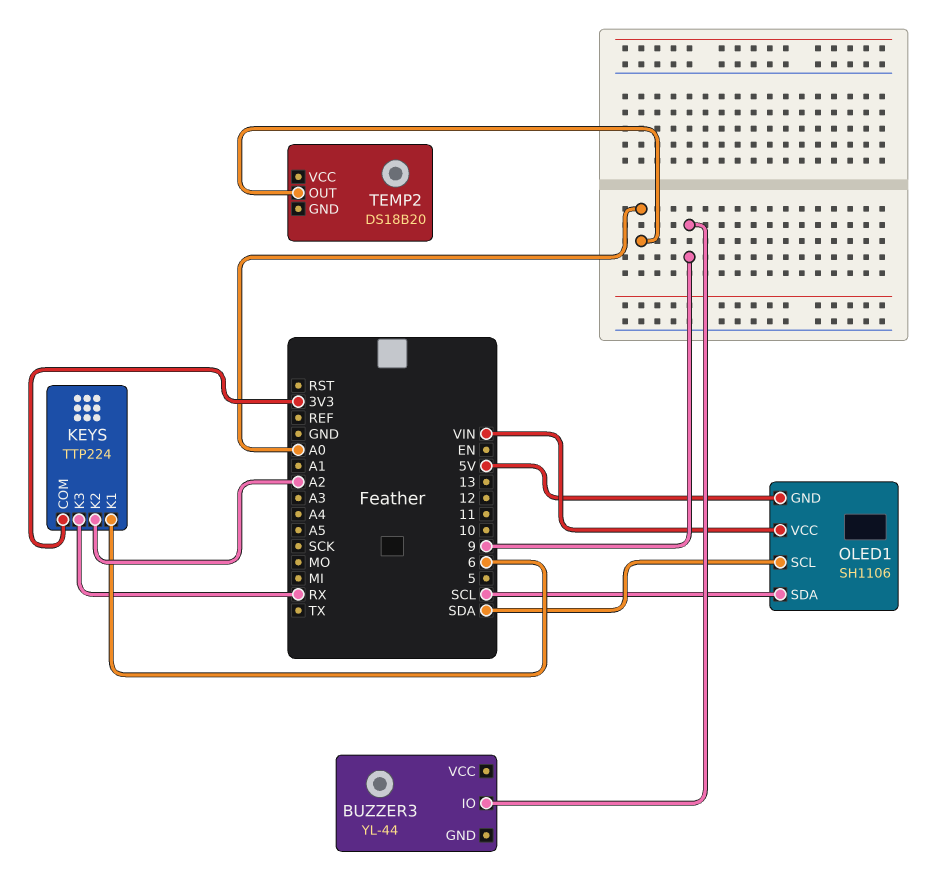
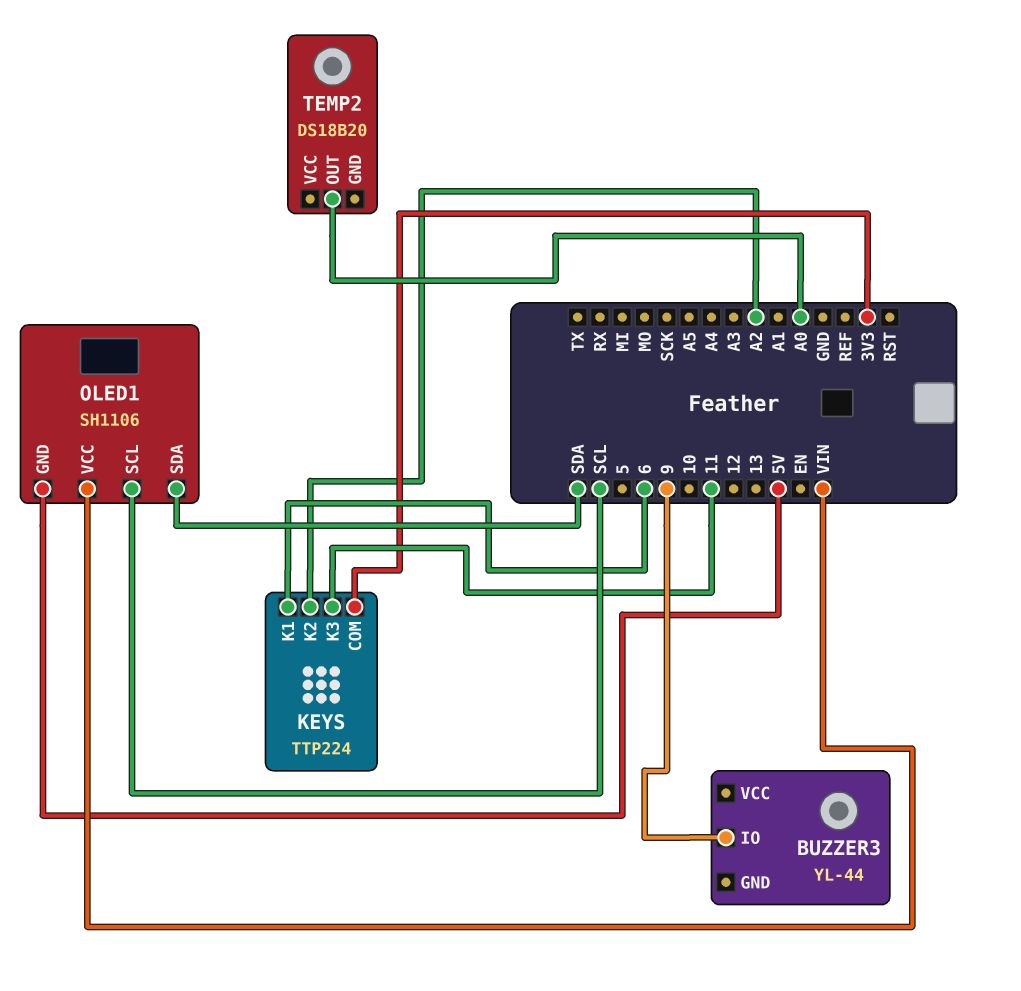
KEYS pin K3: RX -> 11
OLED1 pin SCL: SDA -> SCL
OLED1 pin SDA: SCL -> SDA

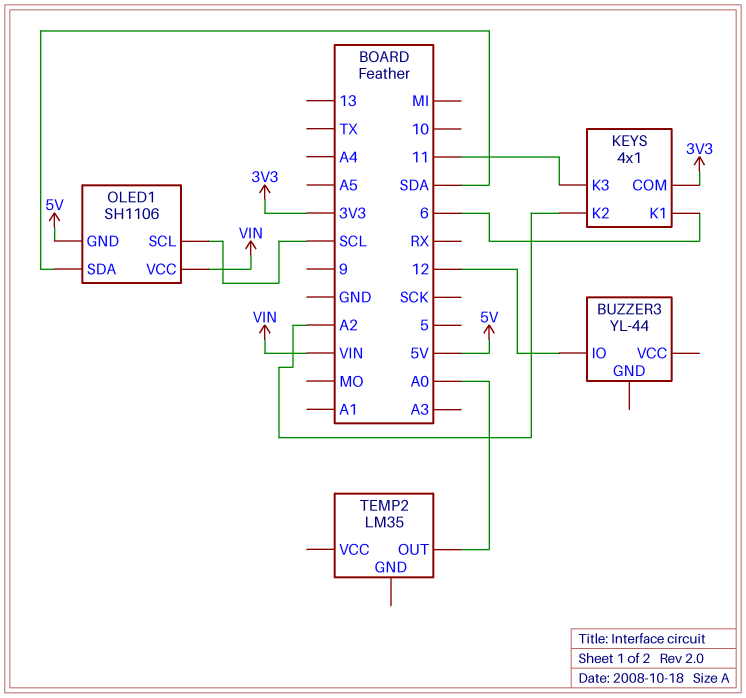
BUZZER3 pin IO: 9 -> 12
KEYS: TTP224 -> 4x1
TEMP2: DS18B20 -> LM35

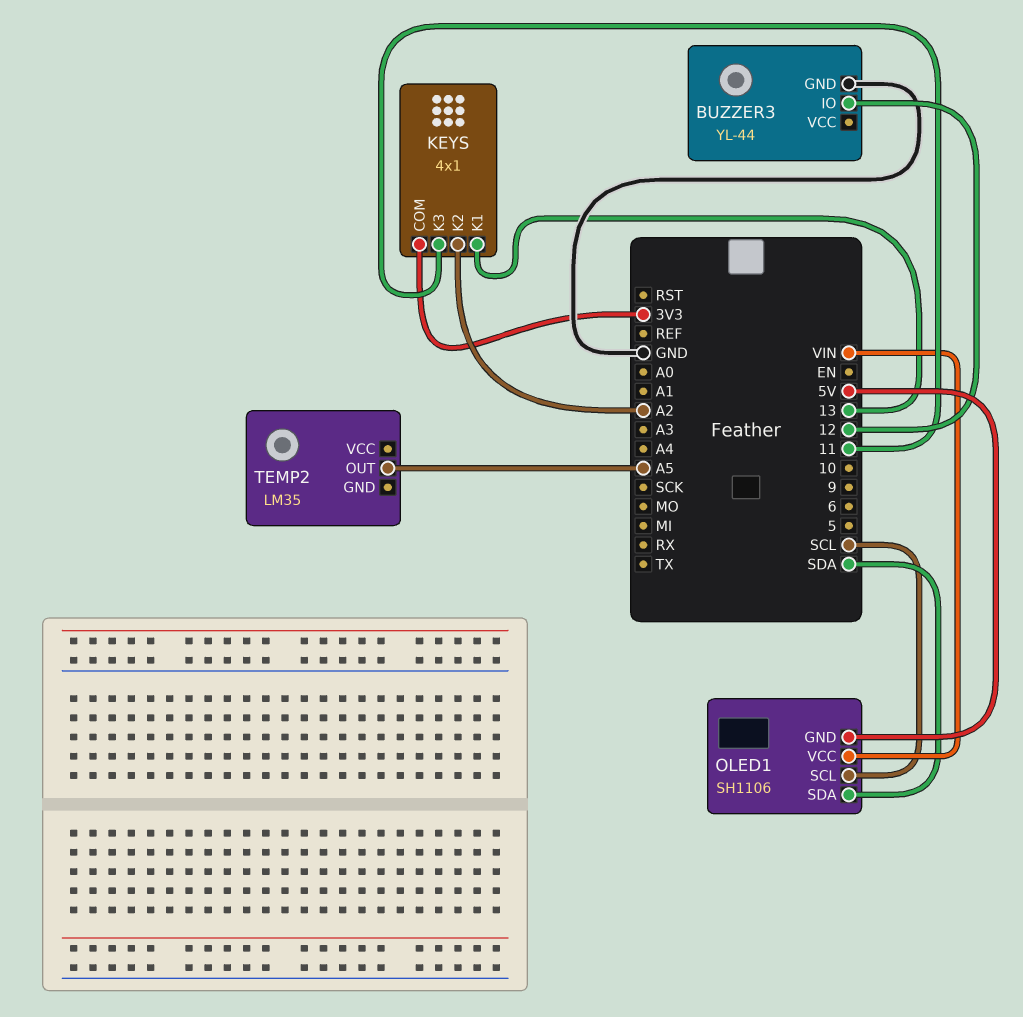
BUZZER3 pin GND: none -> GND
KEYS pin K1: 6 -> 13
TEMP2 pin OUT: A0 -> A5

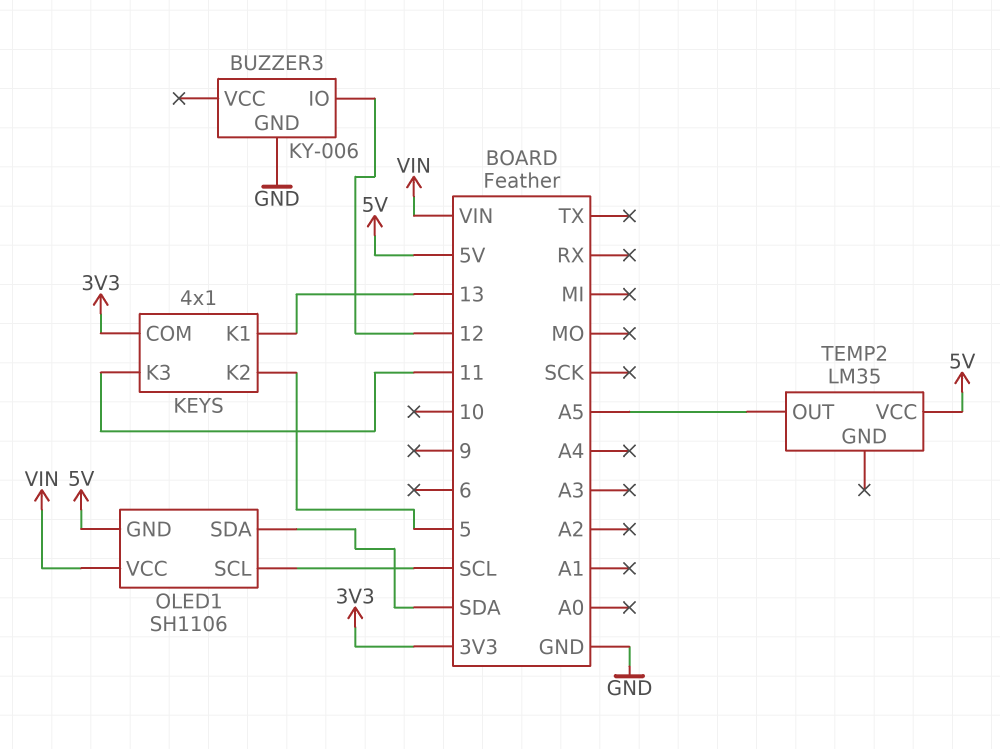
BUZZER3: YL-44 -> KY-006
KEYS pin K2: A2 -> 5
TEMP2 pin VCC: none -> 5V

